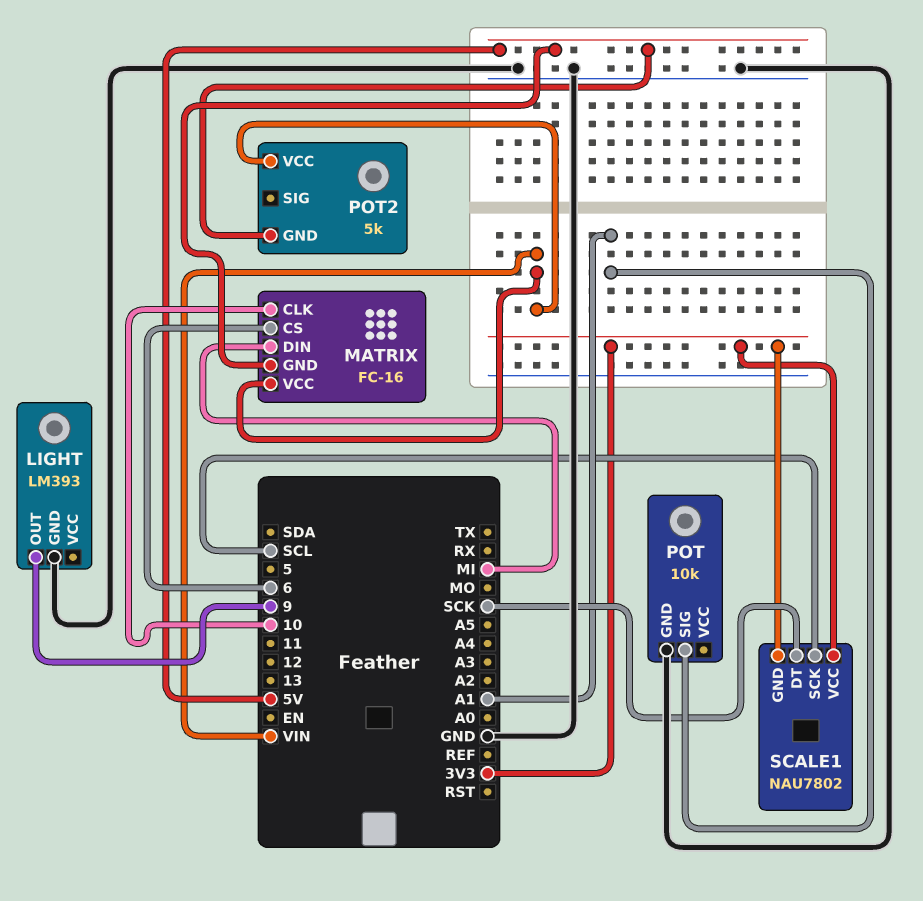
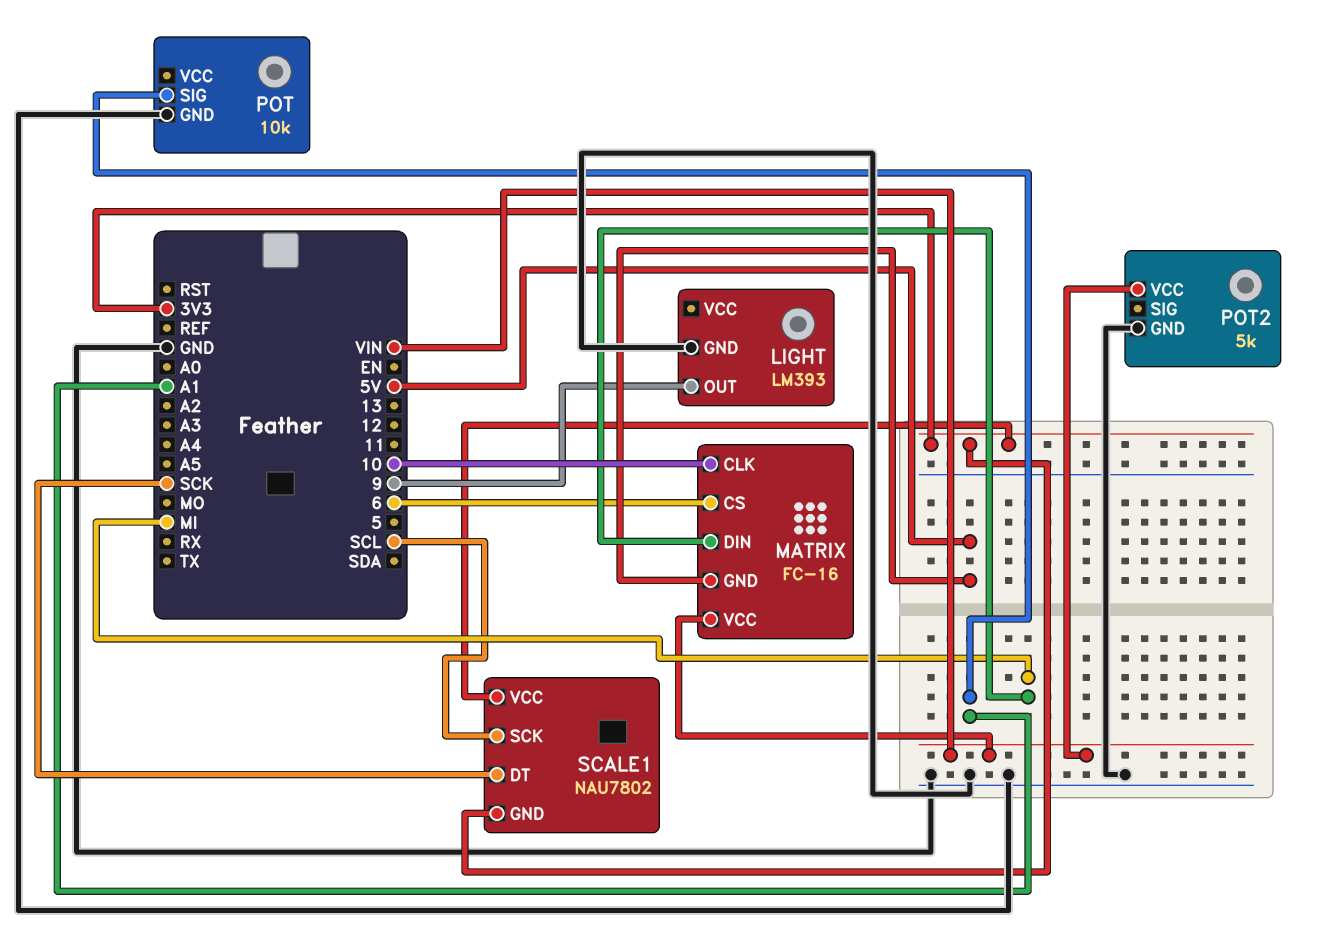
POT2 pin GND: 5V -> GND

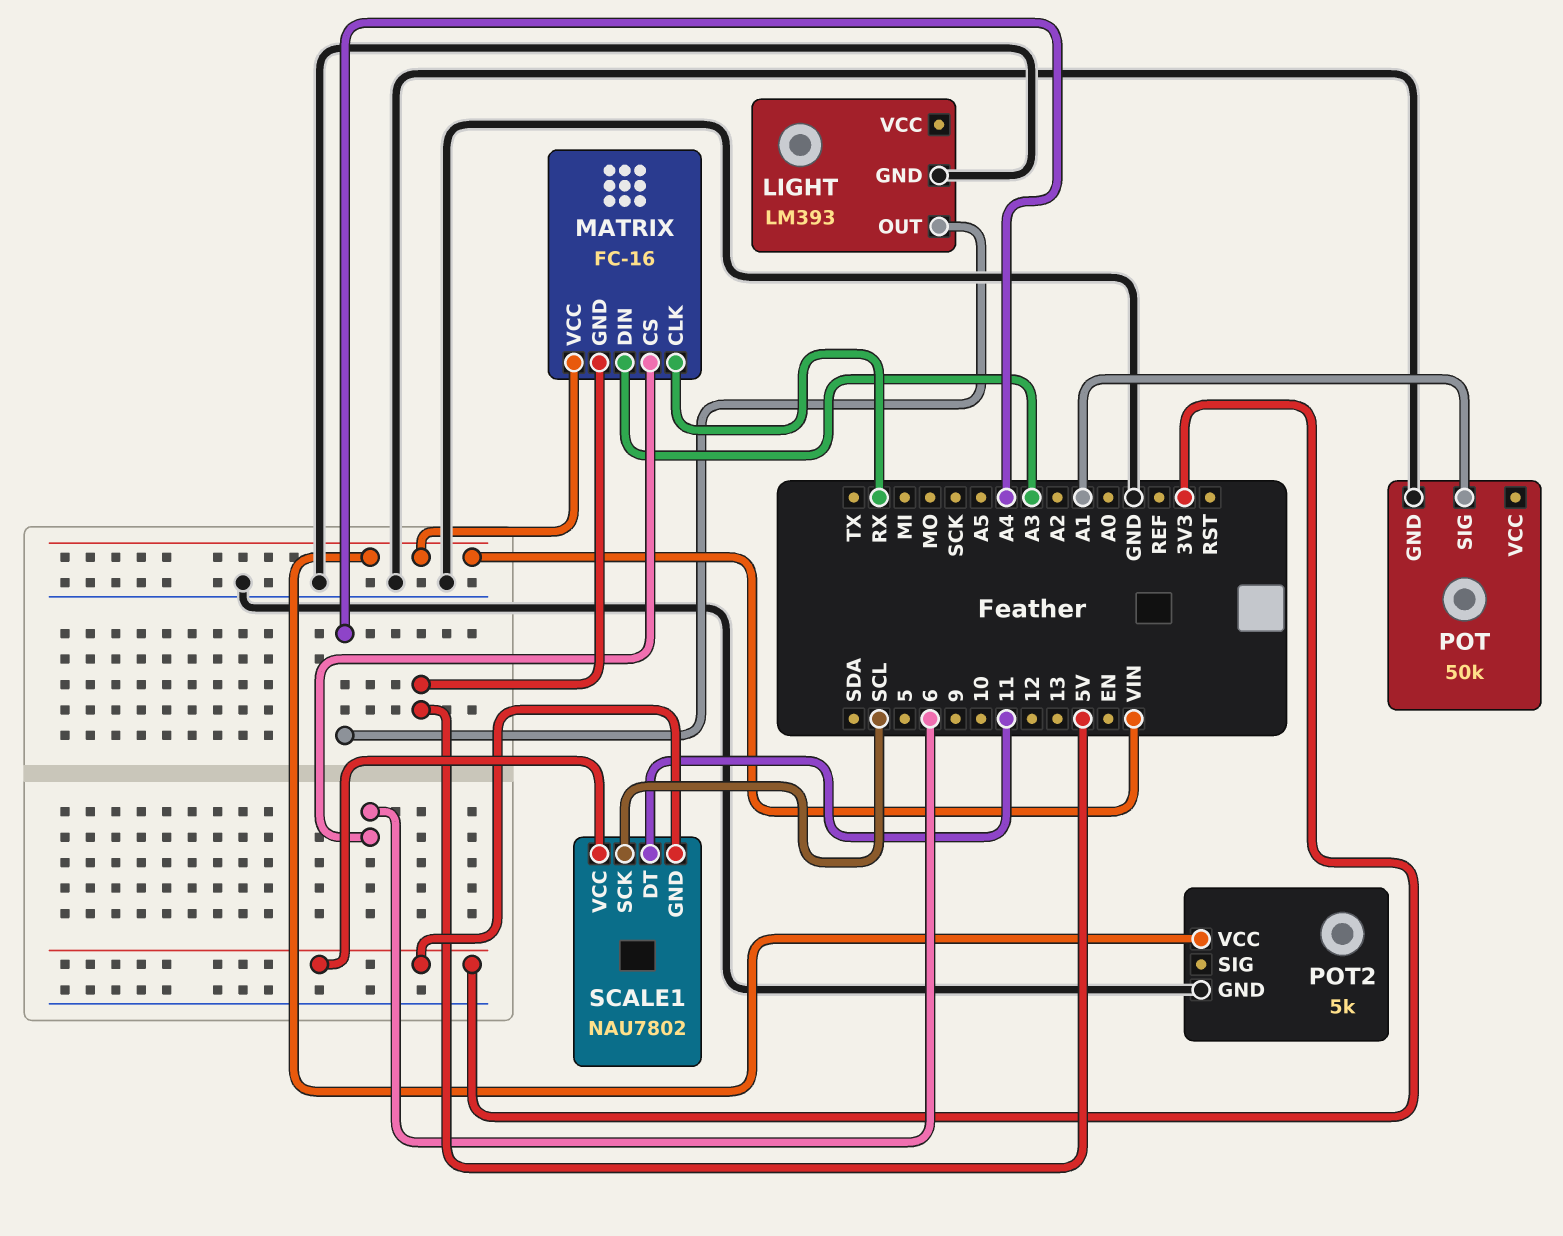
LIGHT pin OUT: 9 -> A4
MATRIX pin CLK: 10 -> RX
MATRIX pin DIN: MI -> A3
POT: 10k -> 50k
SCALE1 pin DT: SCK -> 11

